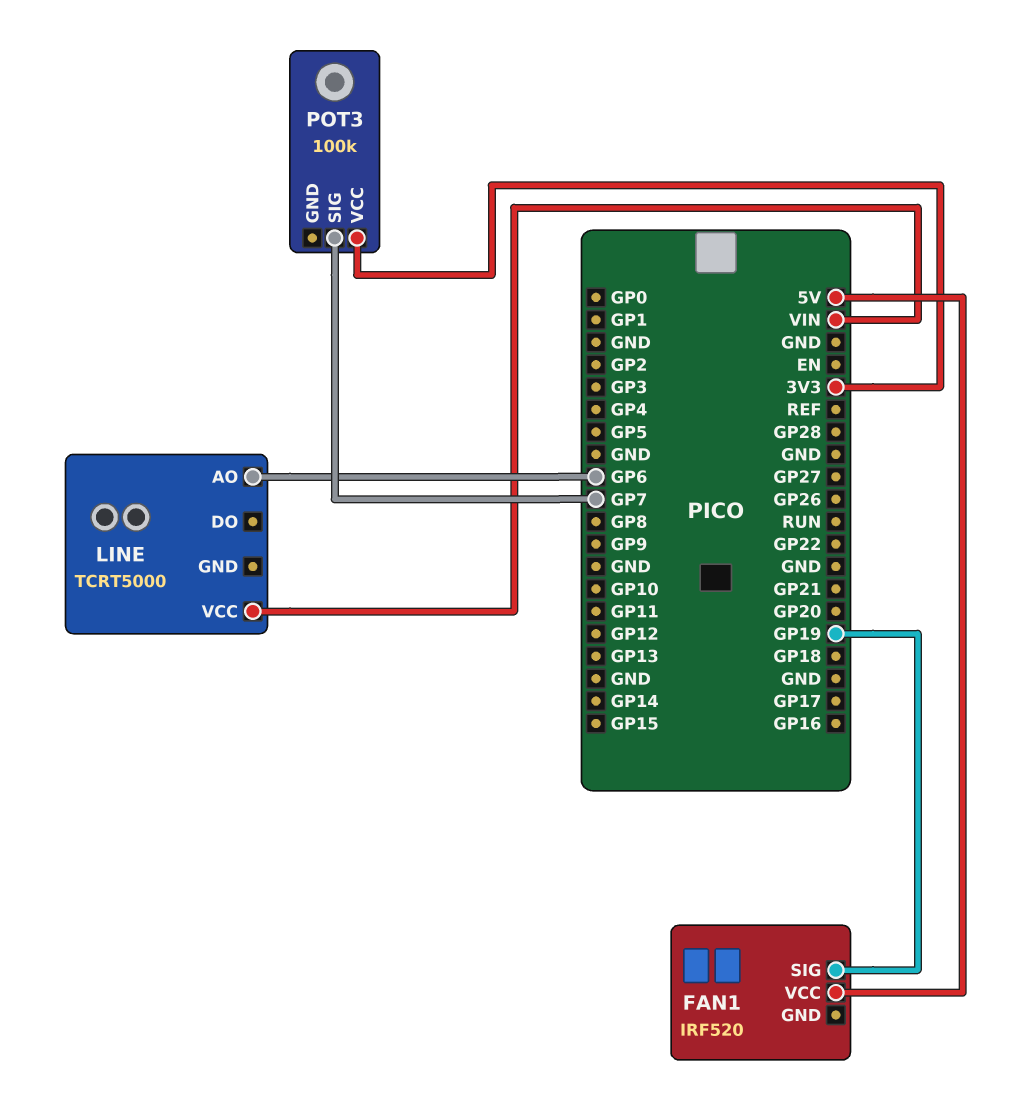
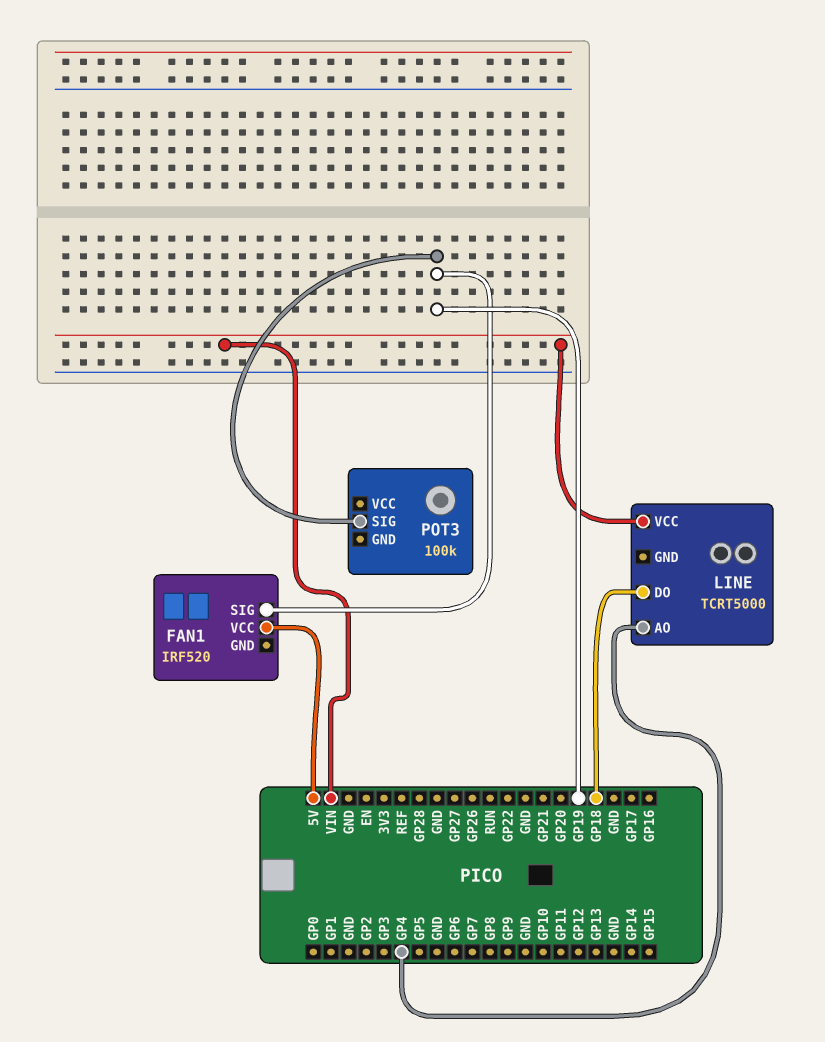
LINE pin AO: GP6 -> GP4
LINE pin DO: none -> GP18
POT3 pin SIG: GP7 -> GP19
POT3 pin VCC: 3V3 -> none

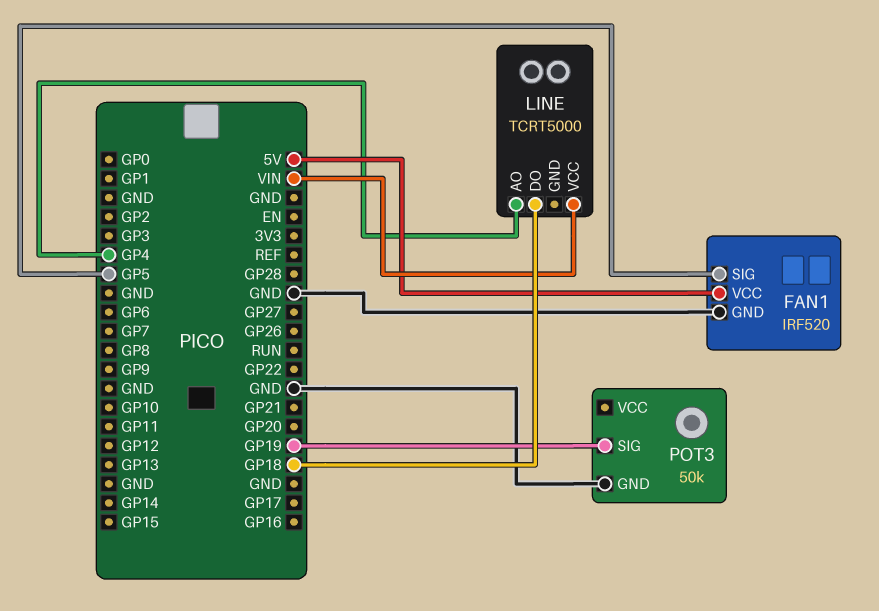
FAN1 pin GND: none -> GND
FAN1 pin SIG: GP19 -> GP5
POT3: 100k -> 50k
POT3 pin GND: none -> GND

